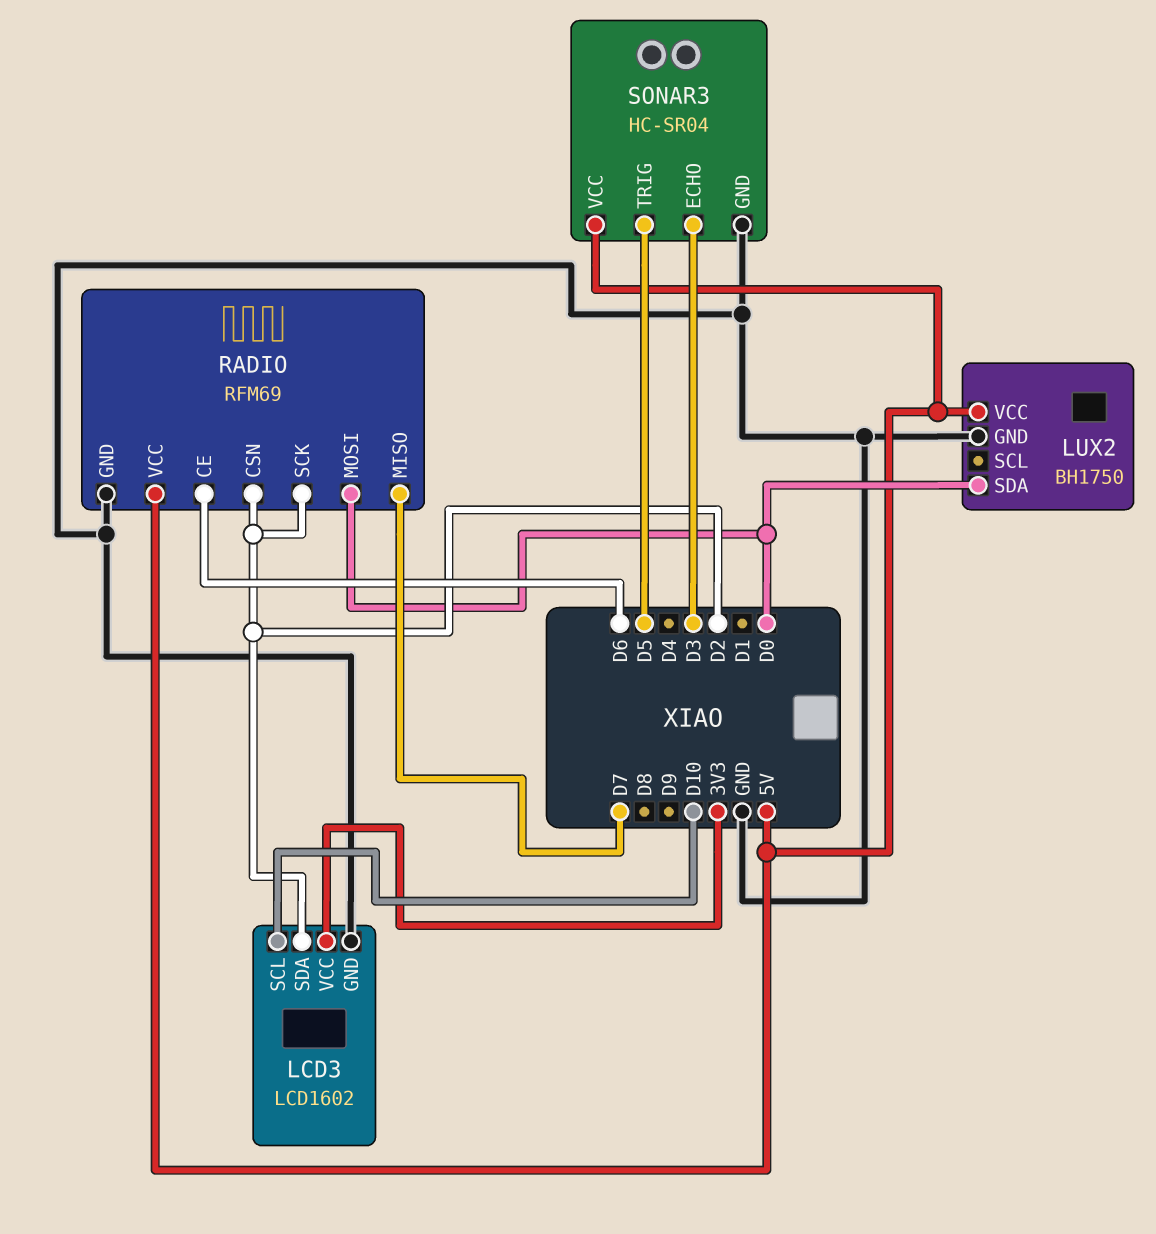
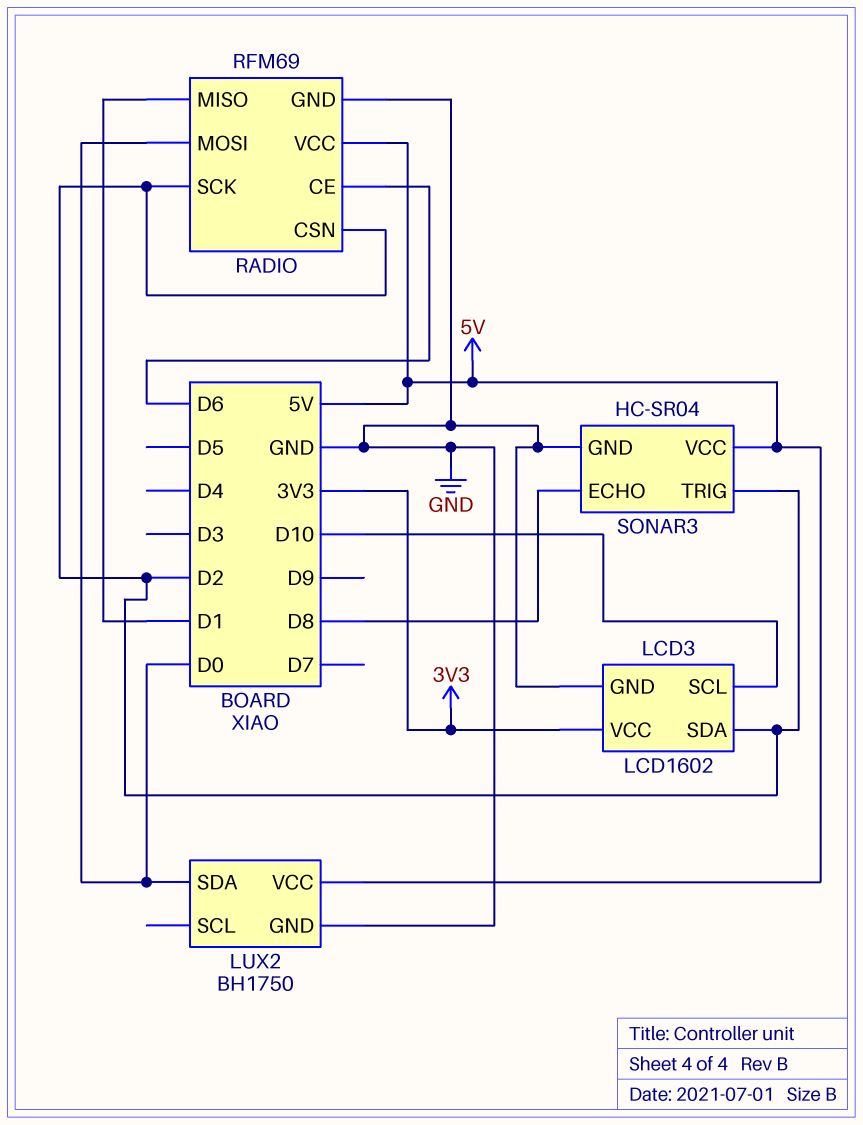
RADIO pin MISO: D7 -> D1
SONAR3 pin ECHO: D3 -> D8
SONAR3 pin TRIG: D5 -> D2

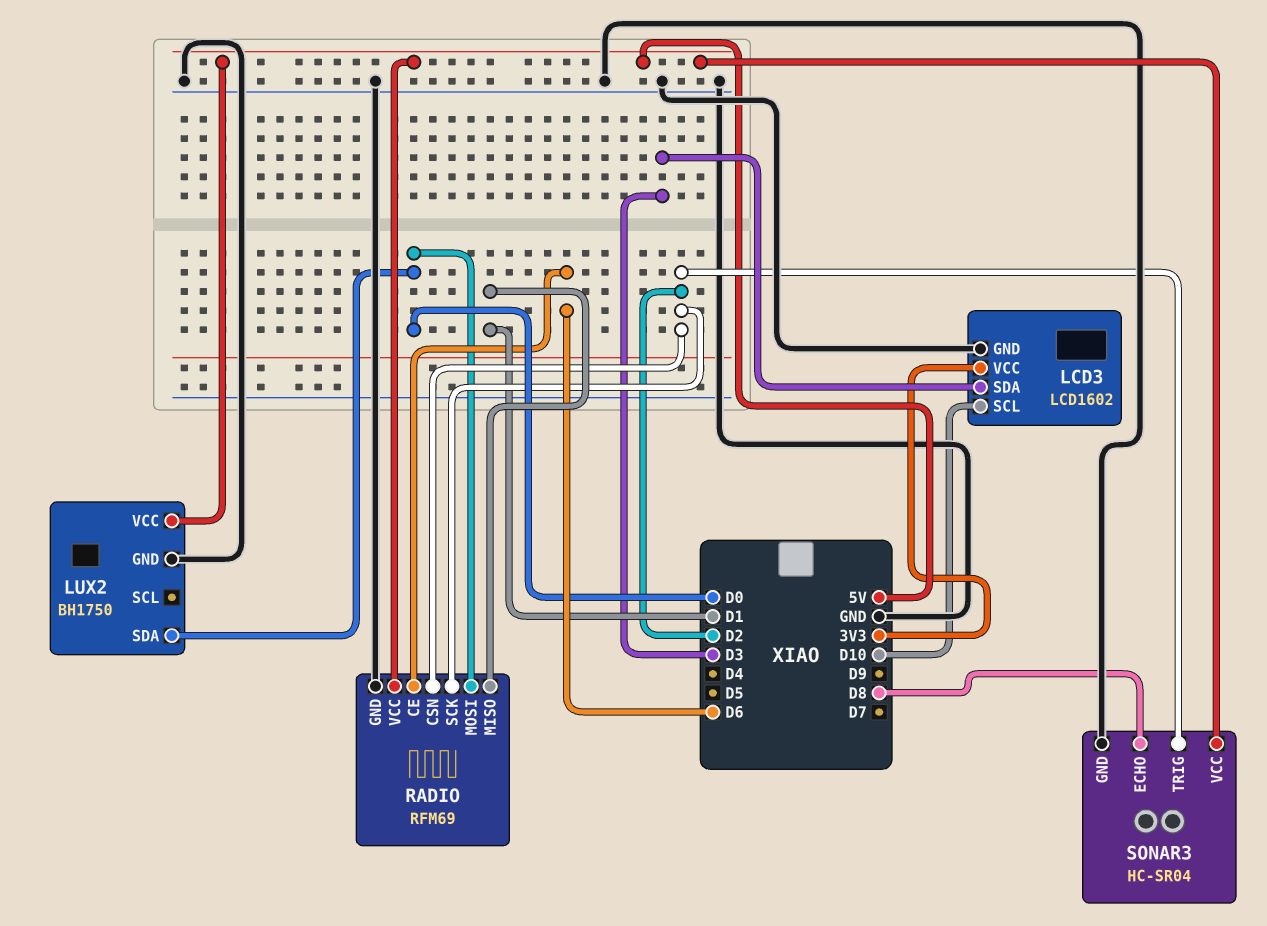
LCD3 pin SDA: D2 -> D3

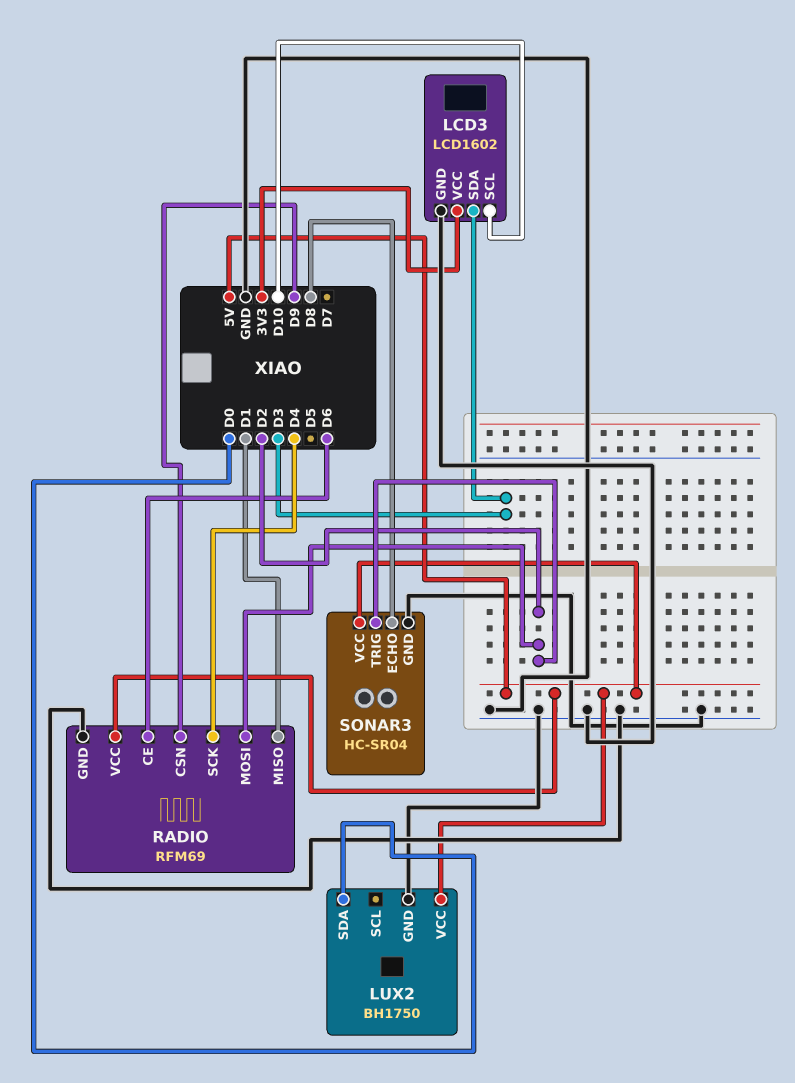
RADIO pin CSN: D2 -> D9
RADIO pin MOSI: D0 -> D2
RADIO pin SCK: D2 -> D4

